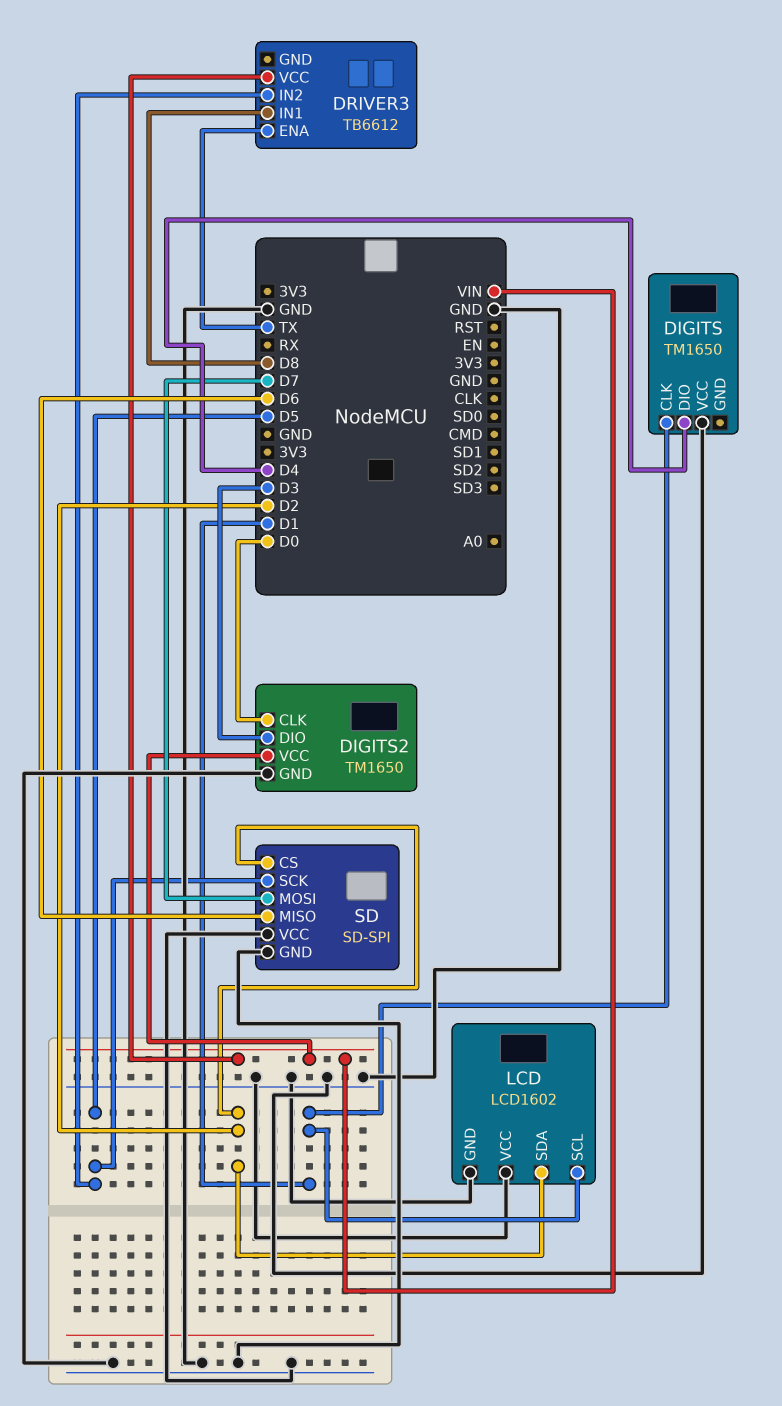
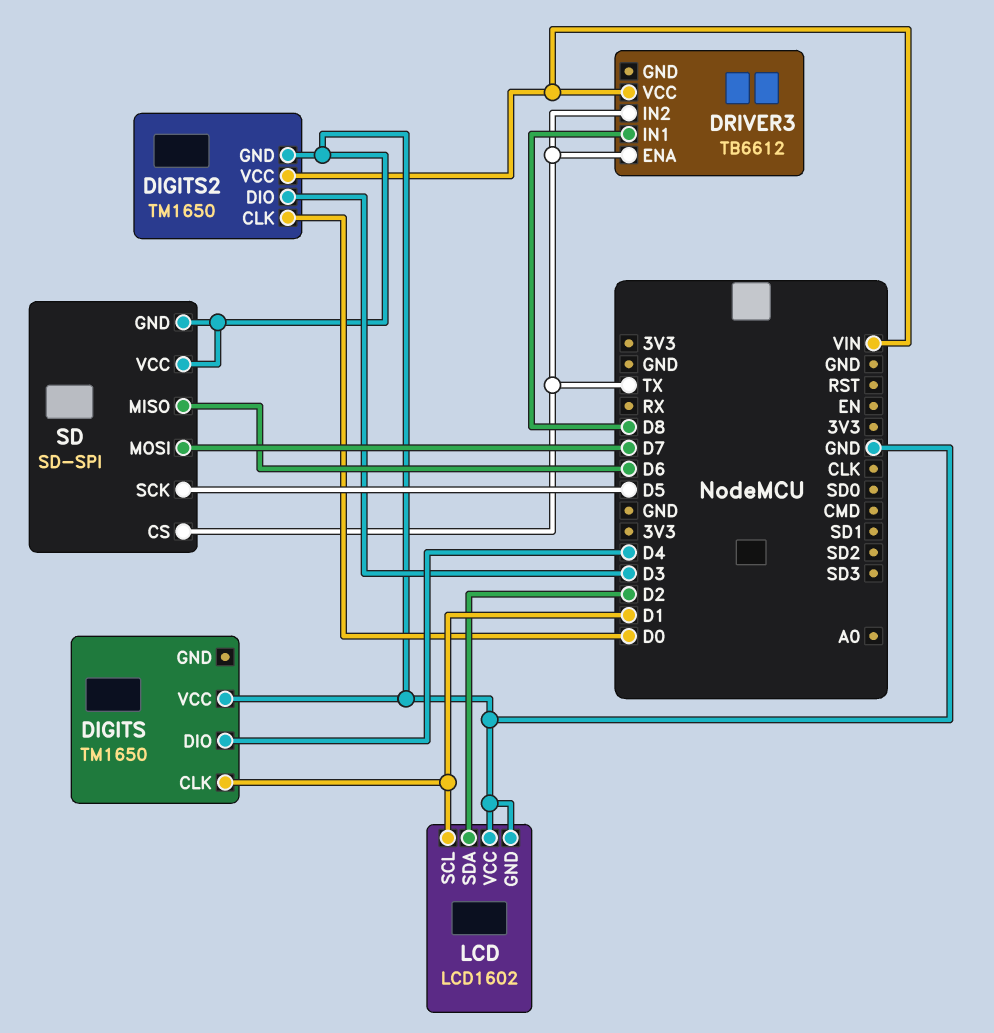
DRIVER3 pin IN2: D5 -> TX
SD pin CS: D2 -> TX

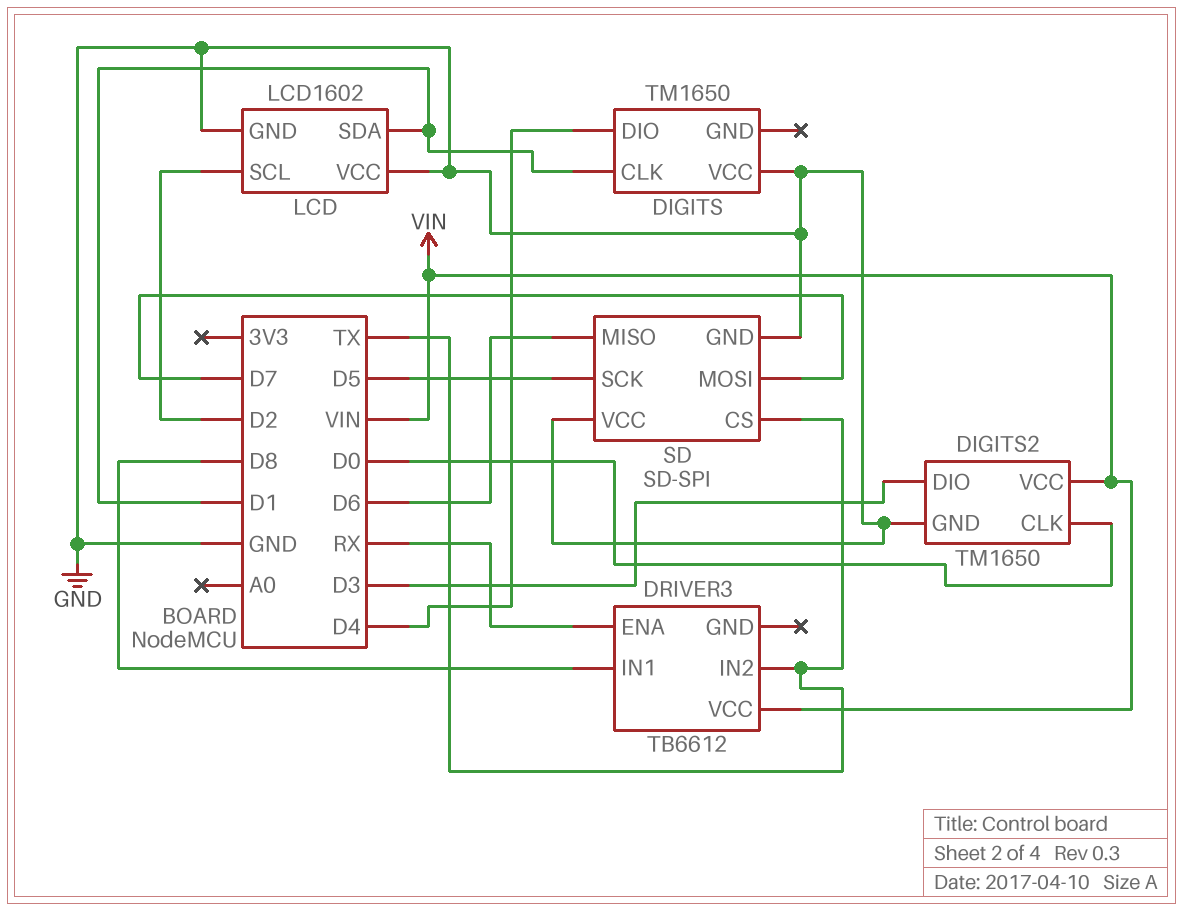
DRIVER3 pin ENA: TX -> RX
LCD pin SCL: D1 -> D2
LCD pin SDA: D2 -> D1

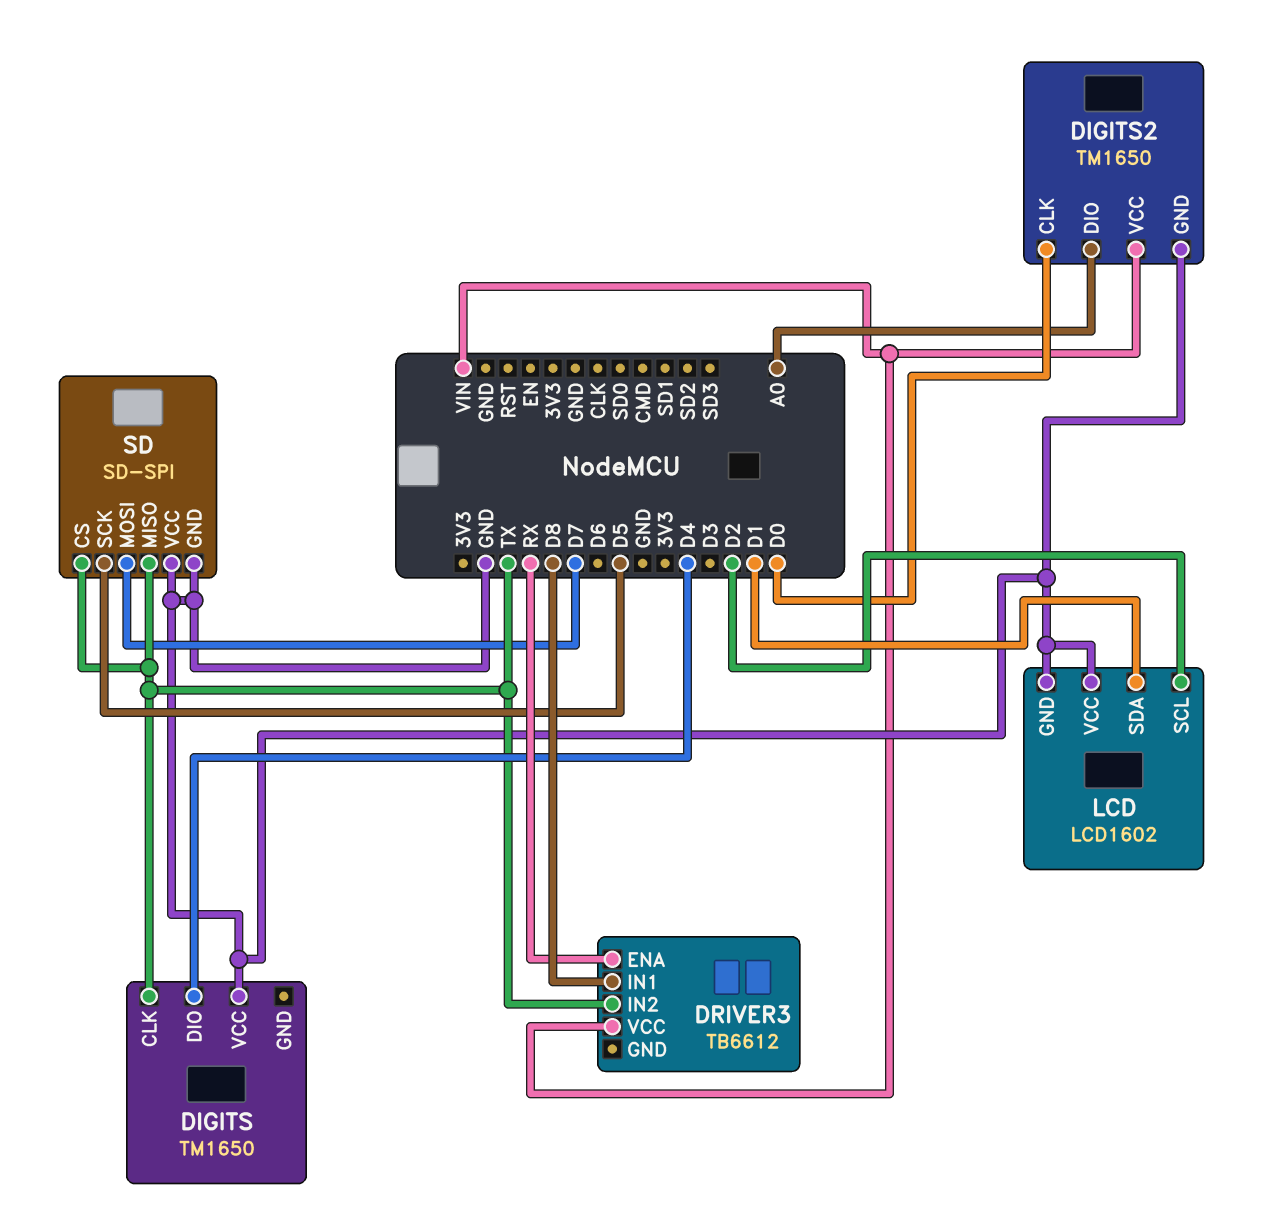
DIGITS pin CLK: D1 -> TX
DIGITS2 pin DIO: D3 -> A0
SD pin MISO: D6 -> TX

